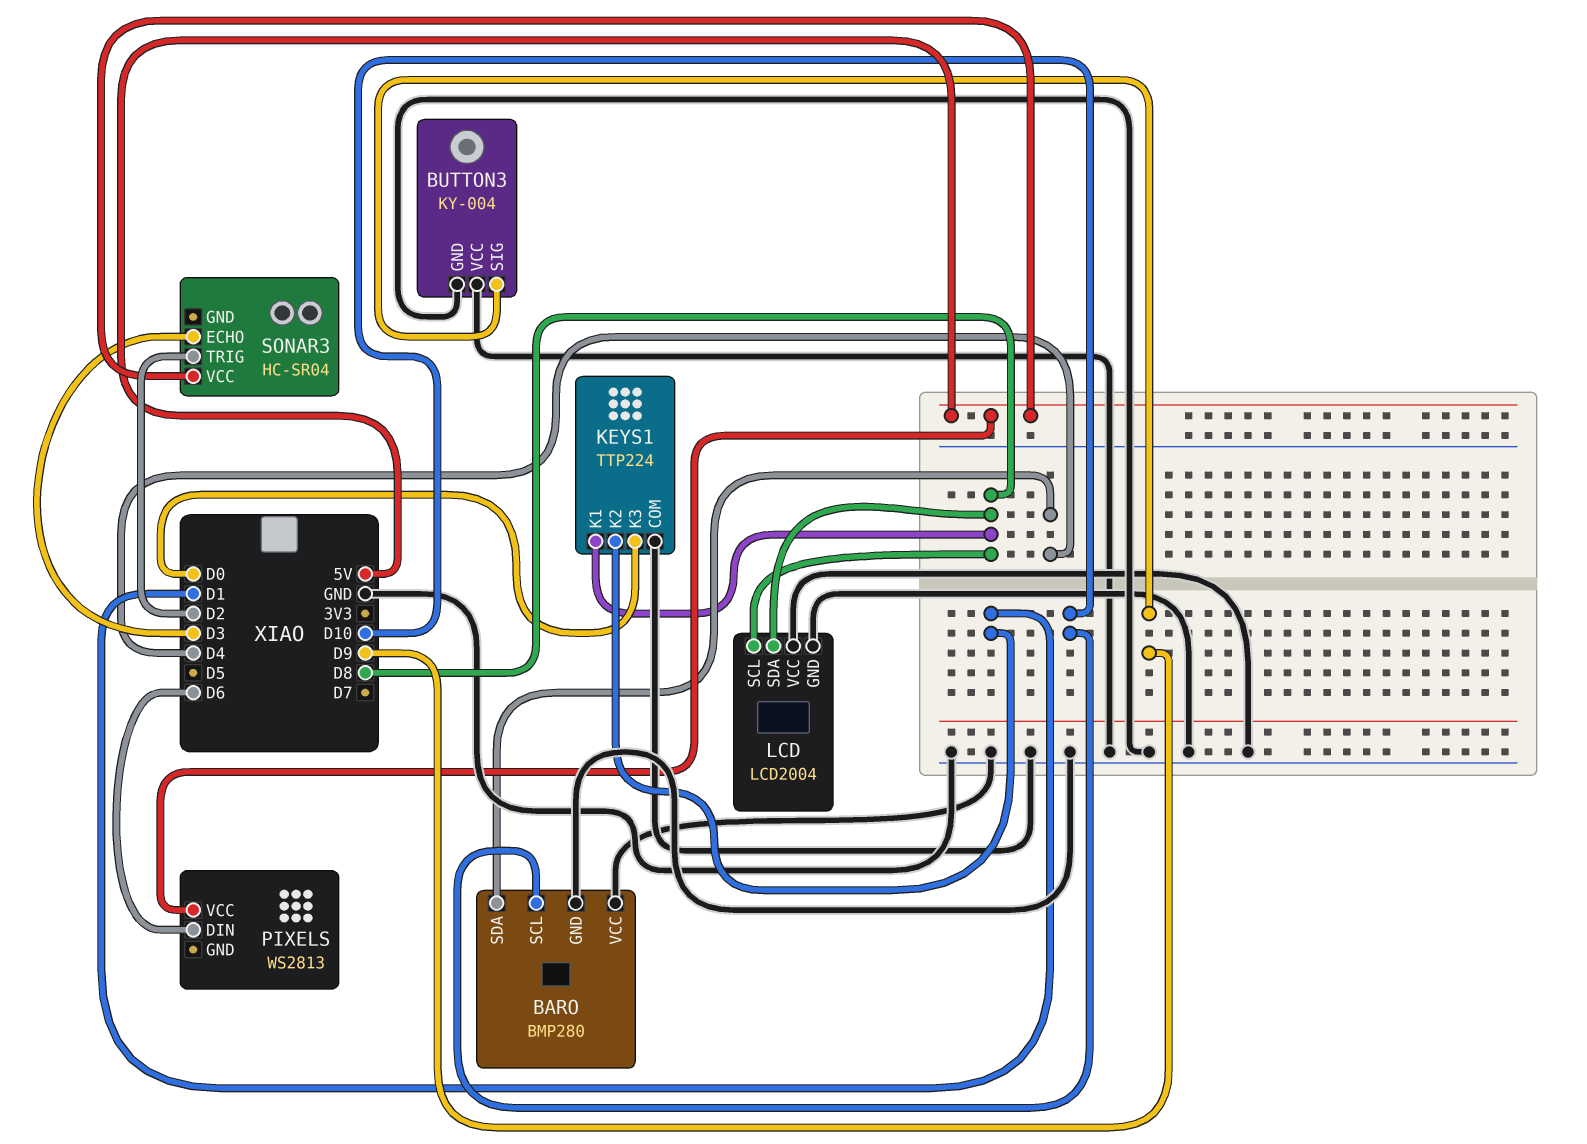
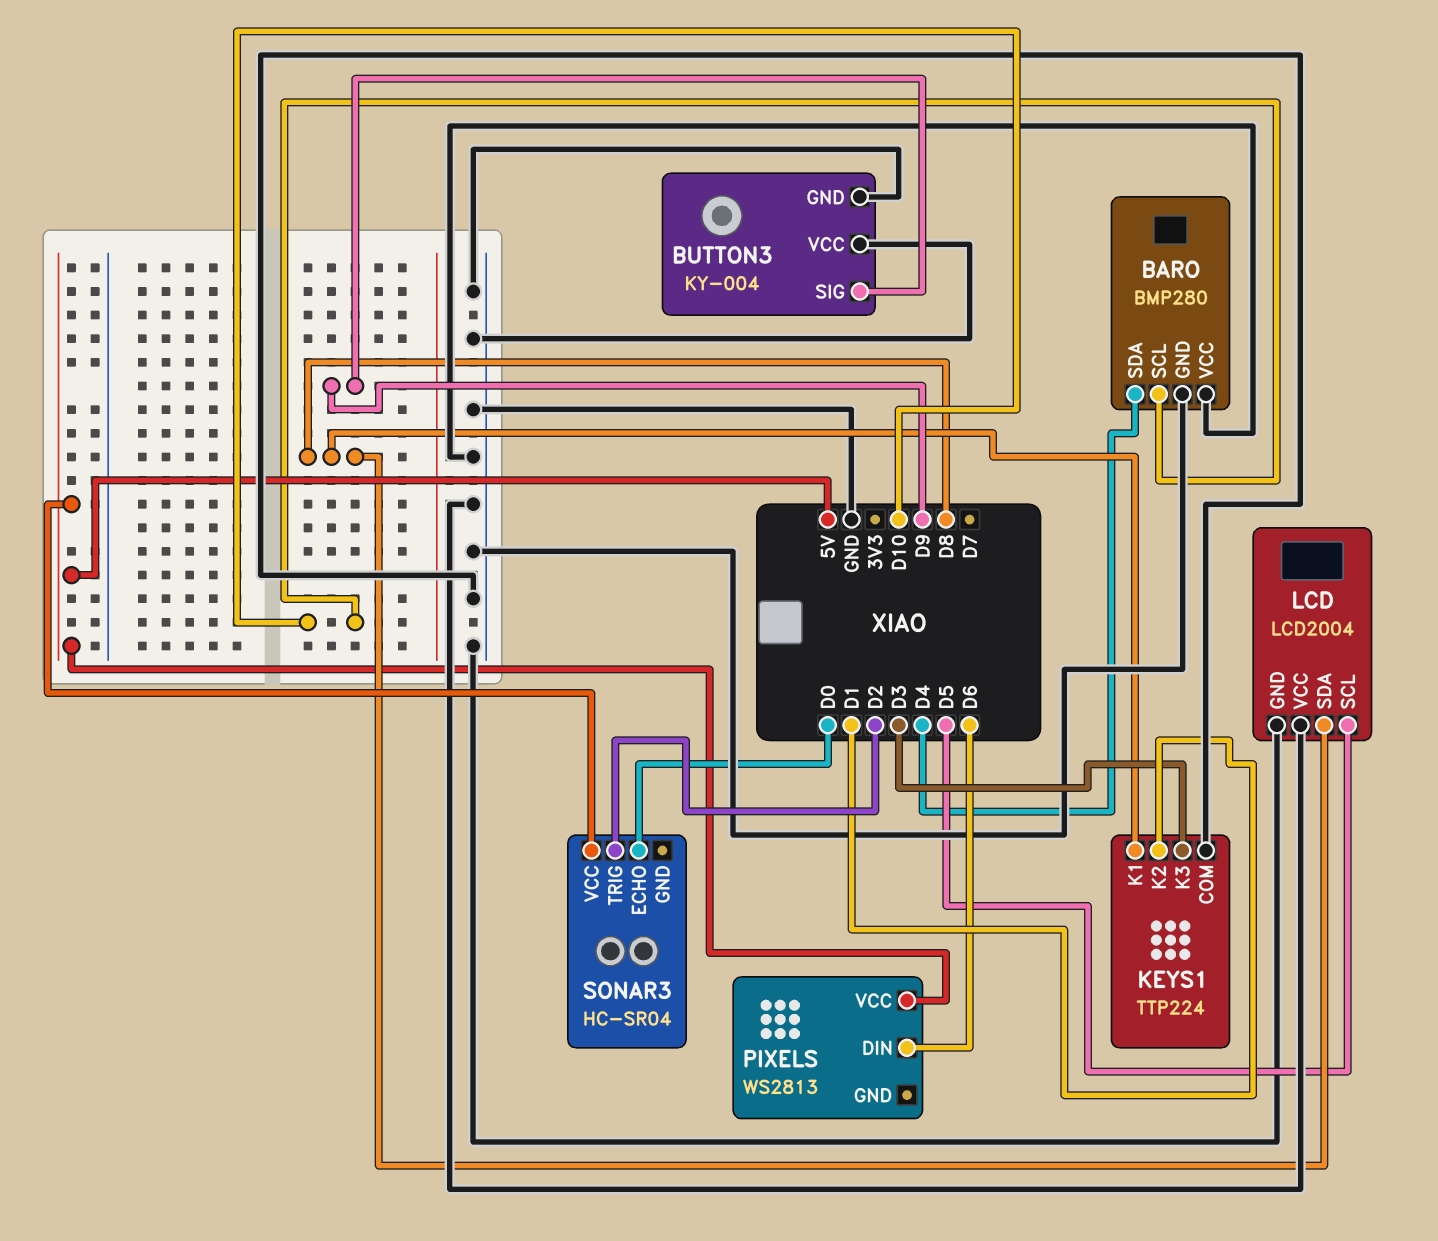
KEYS1 pin K3: D0 -> D3
LCD pin SCL: D8 -> D5
SONAR3 pin ECHO: D3 -> D0

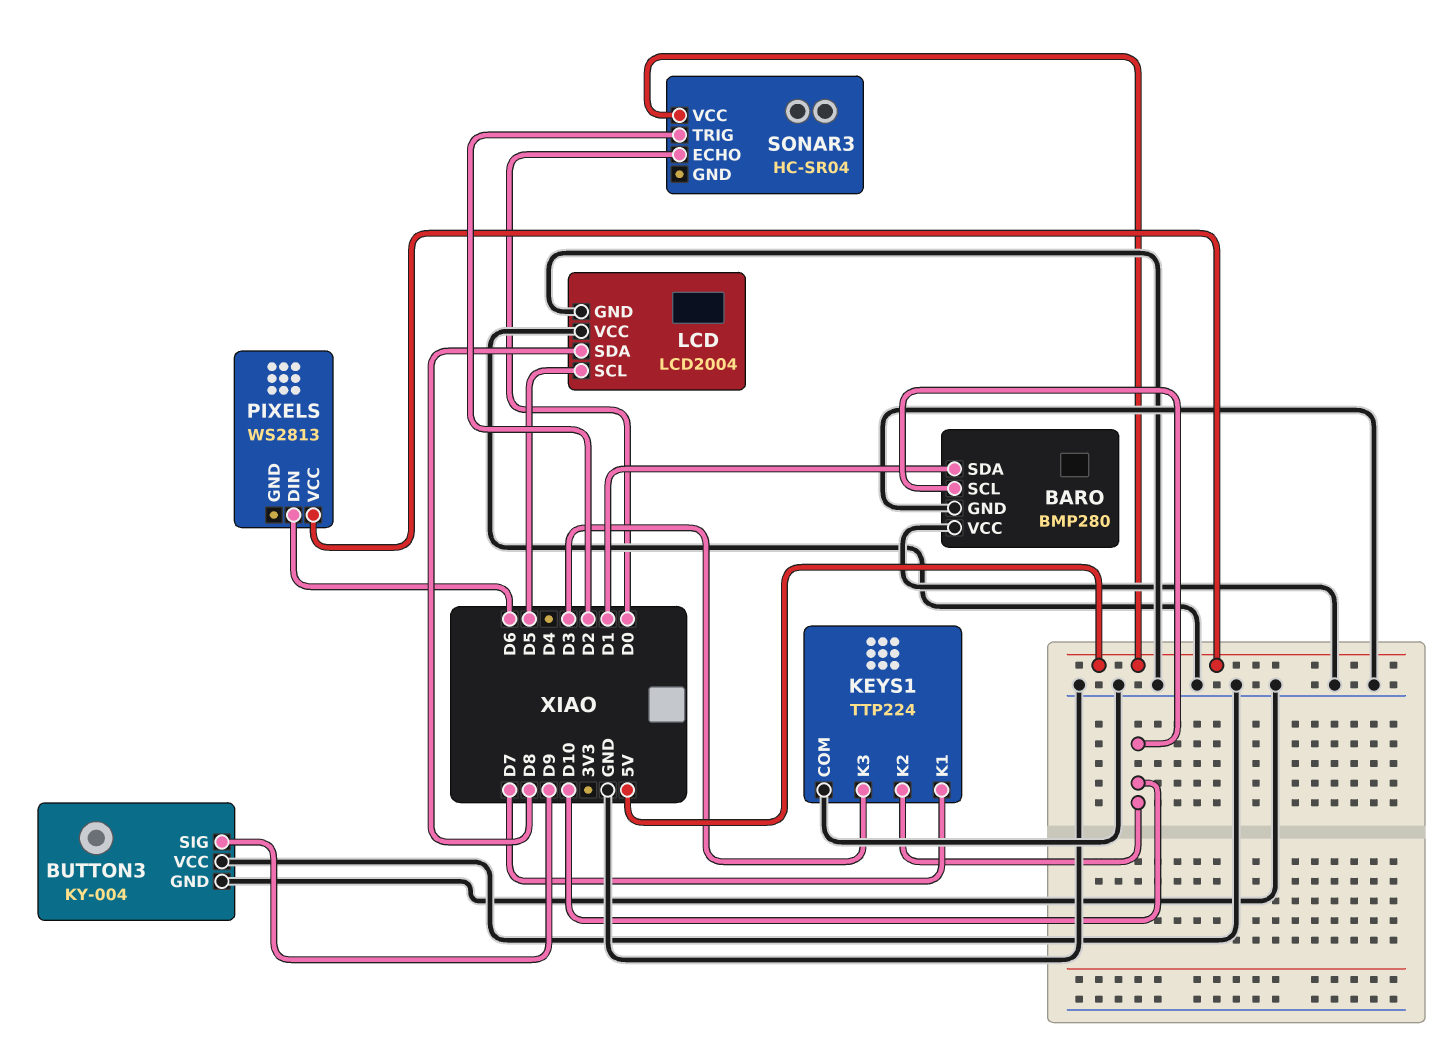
BARO pin SDA: D4 -> D1
KEYS1 pin K1: D8 -> D7
KEYS1 pin K2: D1 -> D10

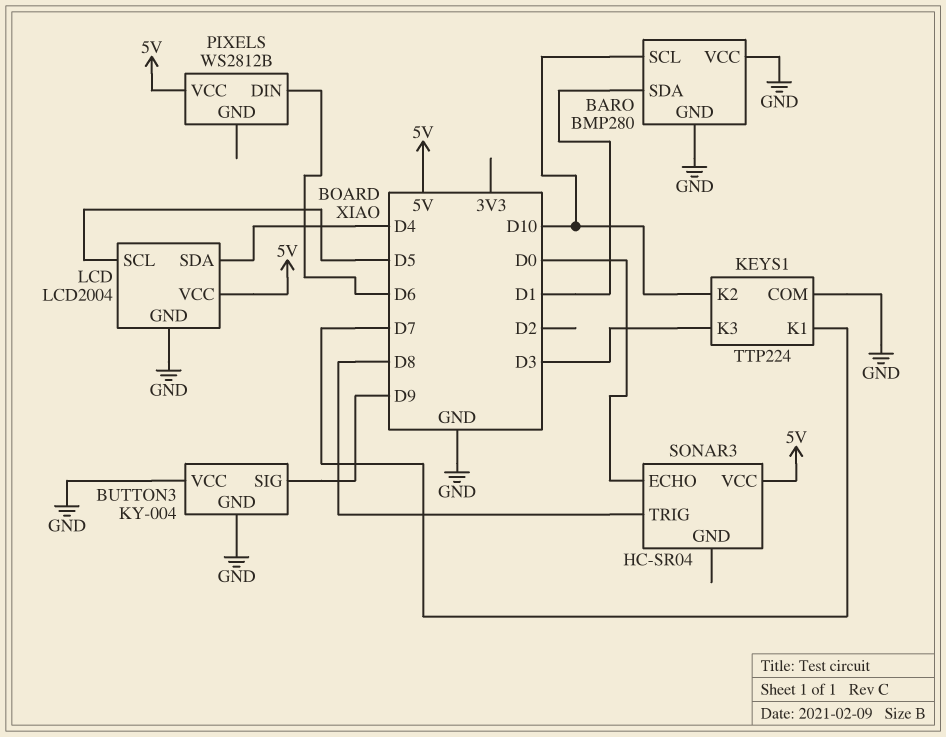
LCD pin SDA: D8 -> D4
LCD pin VCC: GND -> 5V
PIXELS: WS2813 -> WS2812B
SONAR3 pin TRIG: D2 -> D8

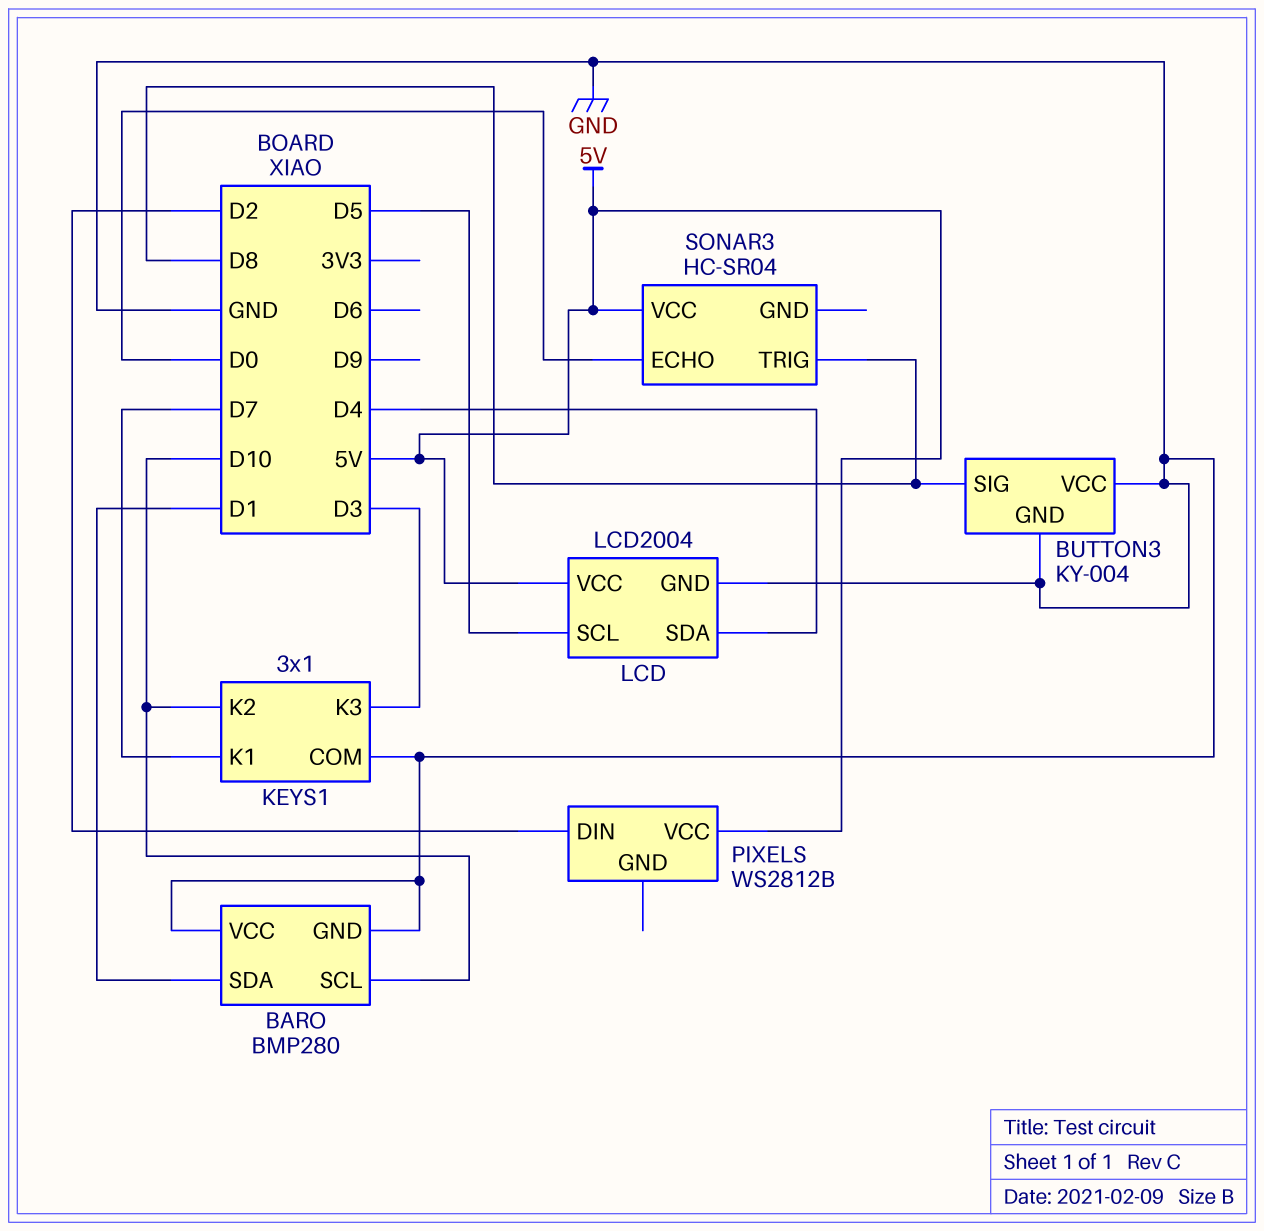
BUTTON3 pin SIG: D9 -> D8
KEYS1: TTP224 -> 3x1
PIXELS pin DIN: D6 -> D2

